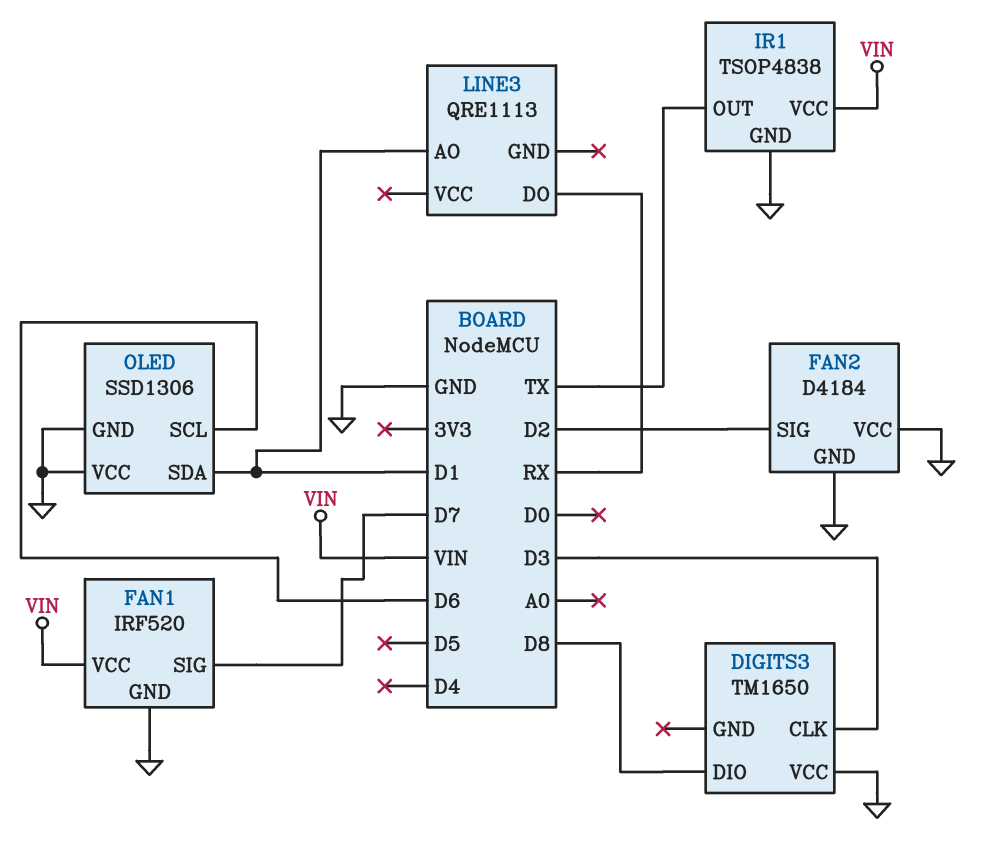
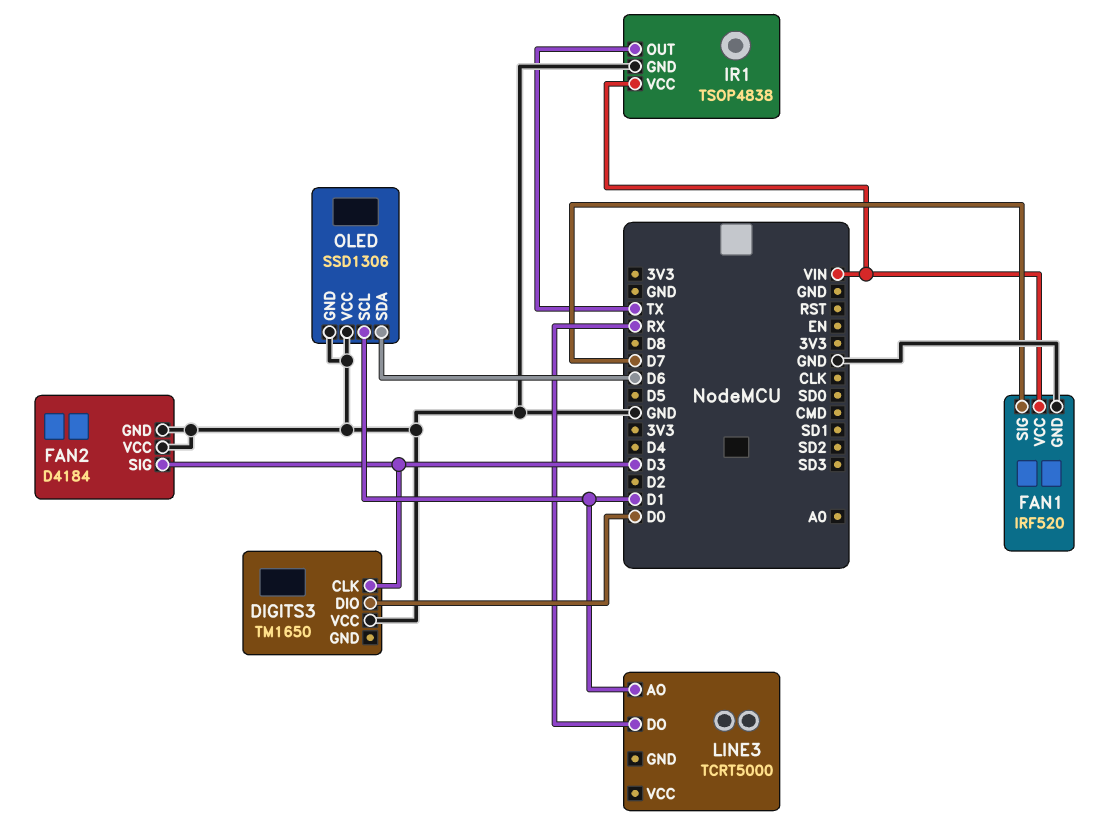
DIGITS3 pin DIO: D8 -> D0
FAN2 pin SIG: D2 -> D3
LINE3: QRE1113 -> TCRT5000
OLED pin SCL: D6 -> D1
OLED pin SDA: D1 -> D6

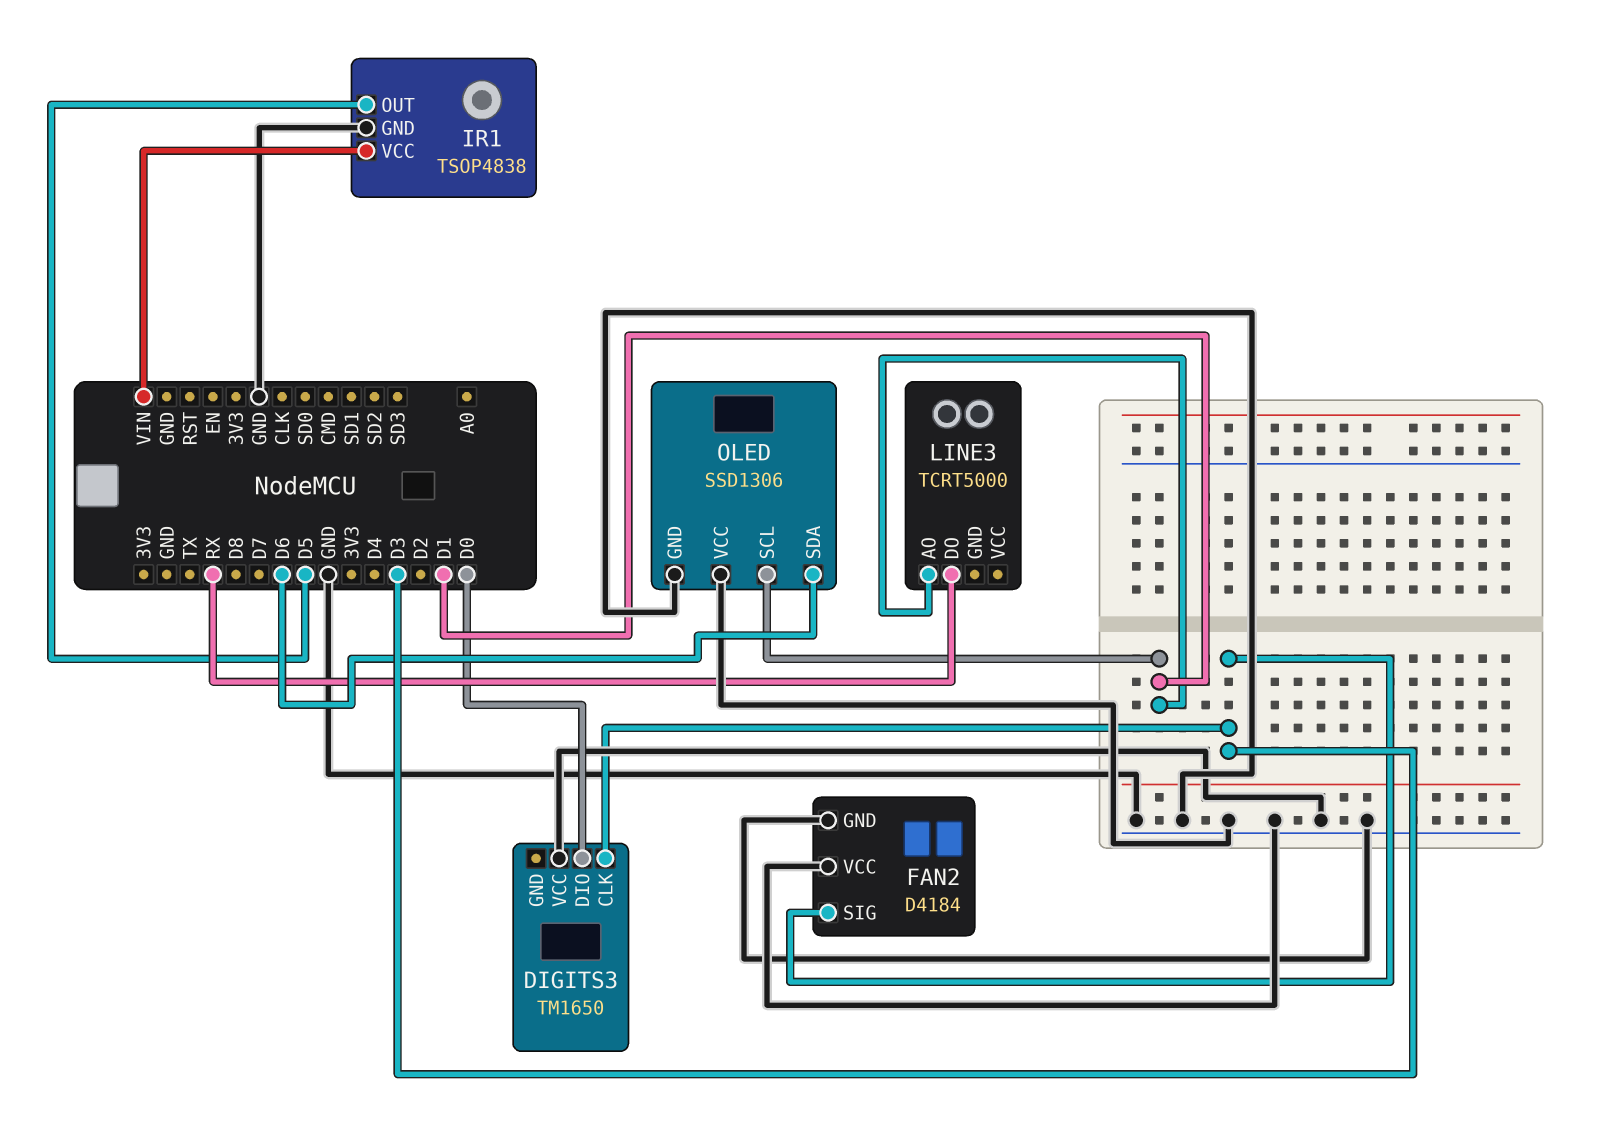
FAN1: IRF520 -> none
FAN1 pin GND: GND -> none
FAN1 pin SIG: D7 -> none
FAN1 pin VCC: VIN -> none
IR1 pin OUT: TX -> D5

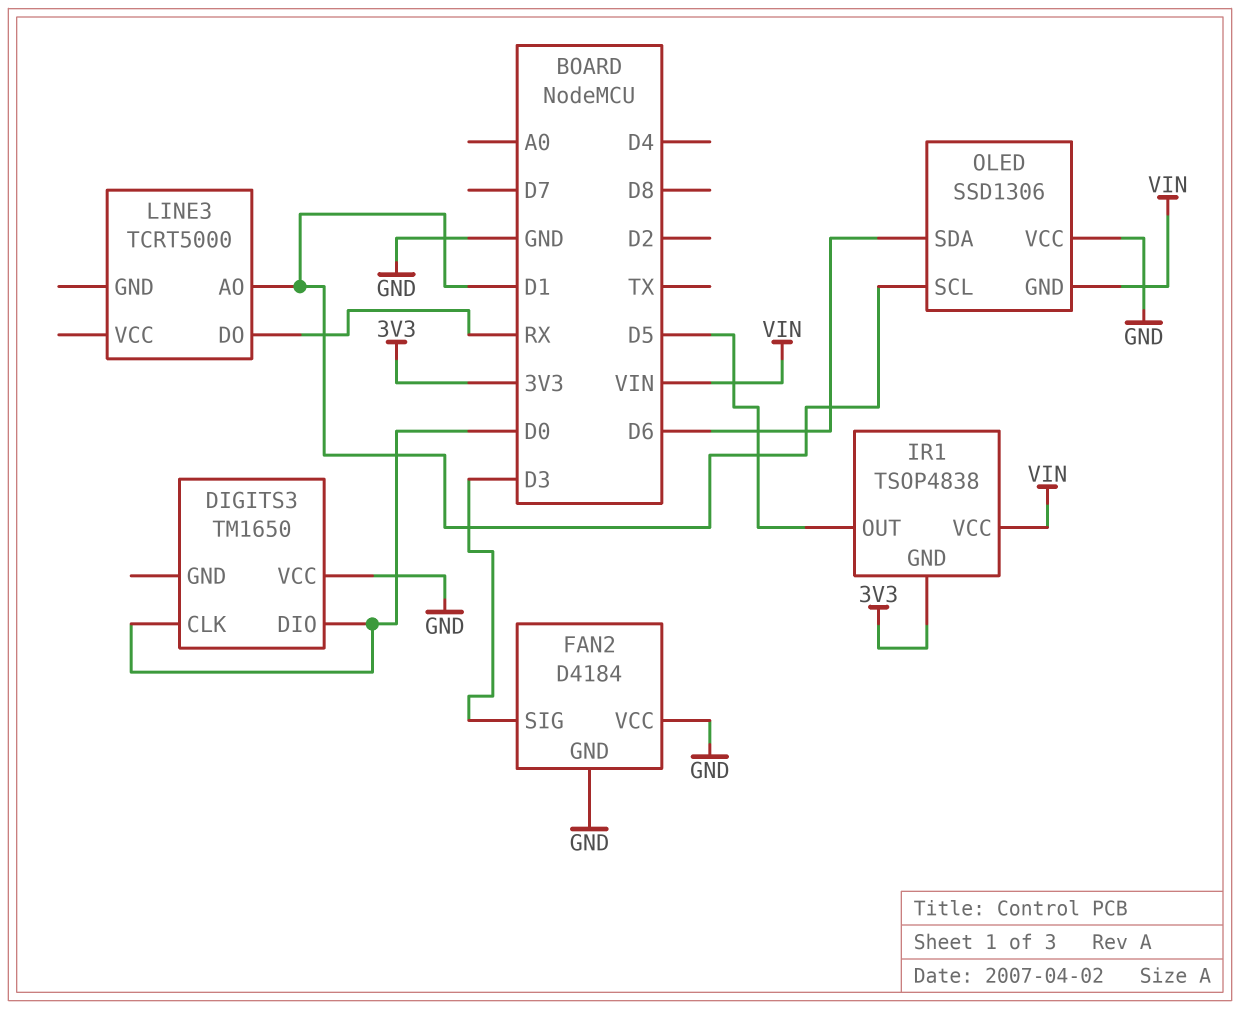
DIGITS3 pin CLK: D3 -> D0
IR1 pin GND: GND -> 3V3
OLED pin GND: GND -> VIN

